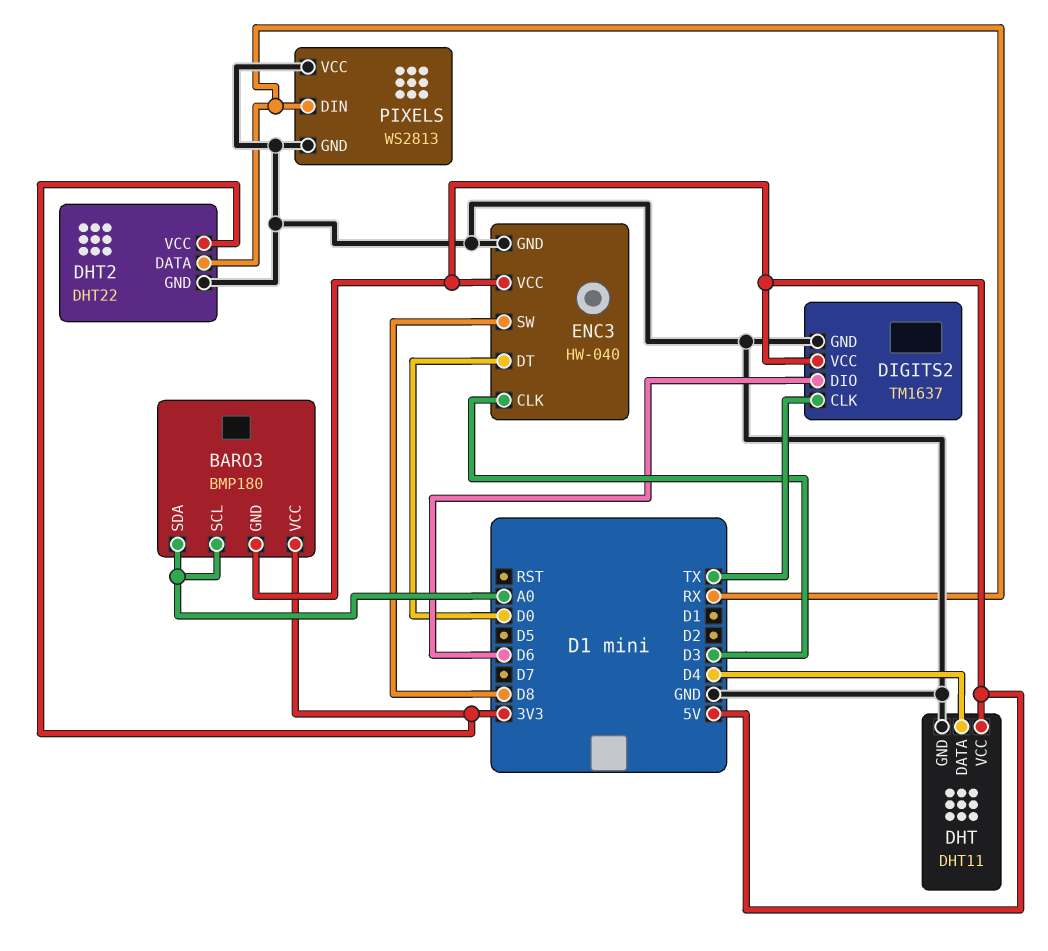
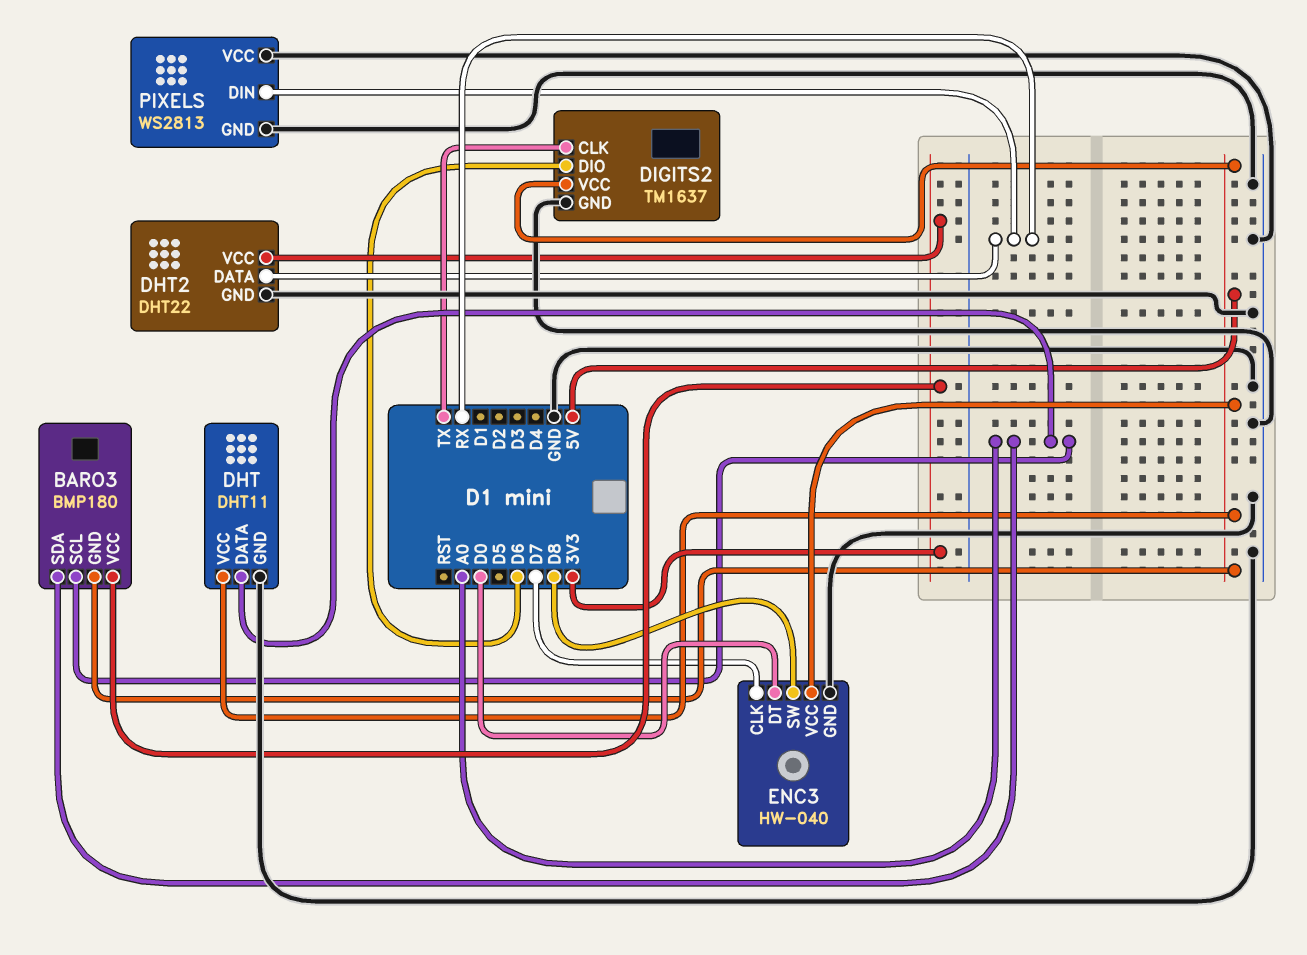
DHT pin DATA: D4 -> A0
ENC3 pin CLK: D3 -> D7

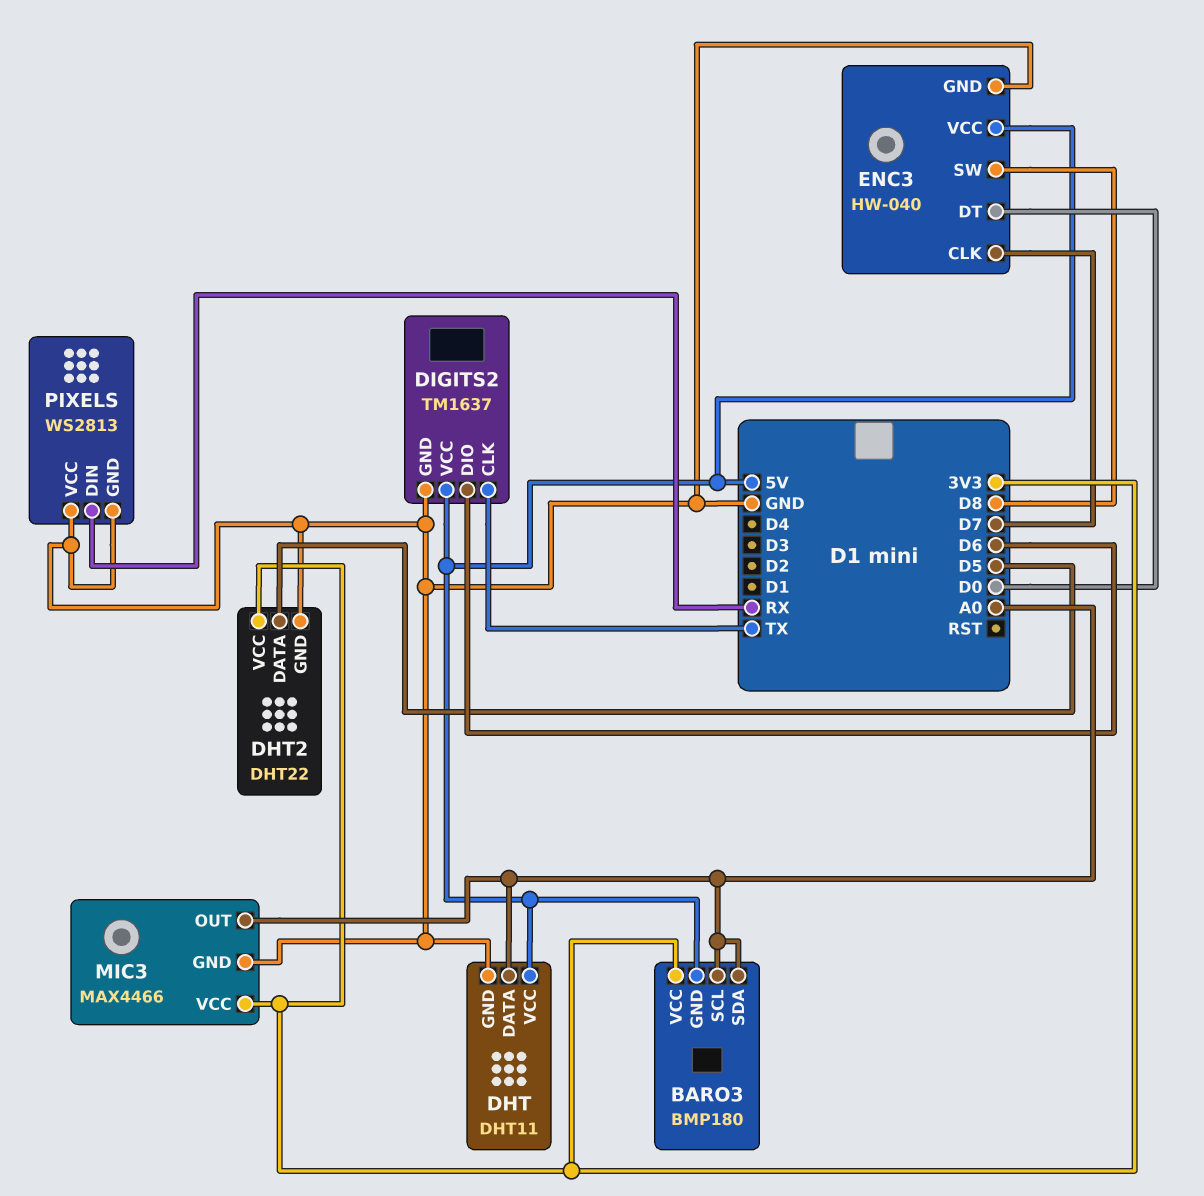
DHT2 pin DATA: RX -> D5
MIC3: none -> MAX4466
MIC3 pin GND: none -> GND
MIC3 pin OUT: none -> A0
MIC3 pin VCC: none -> 3V3

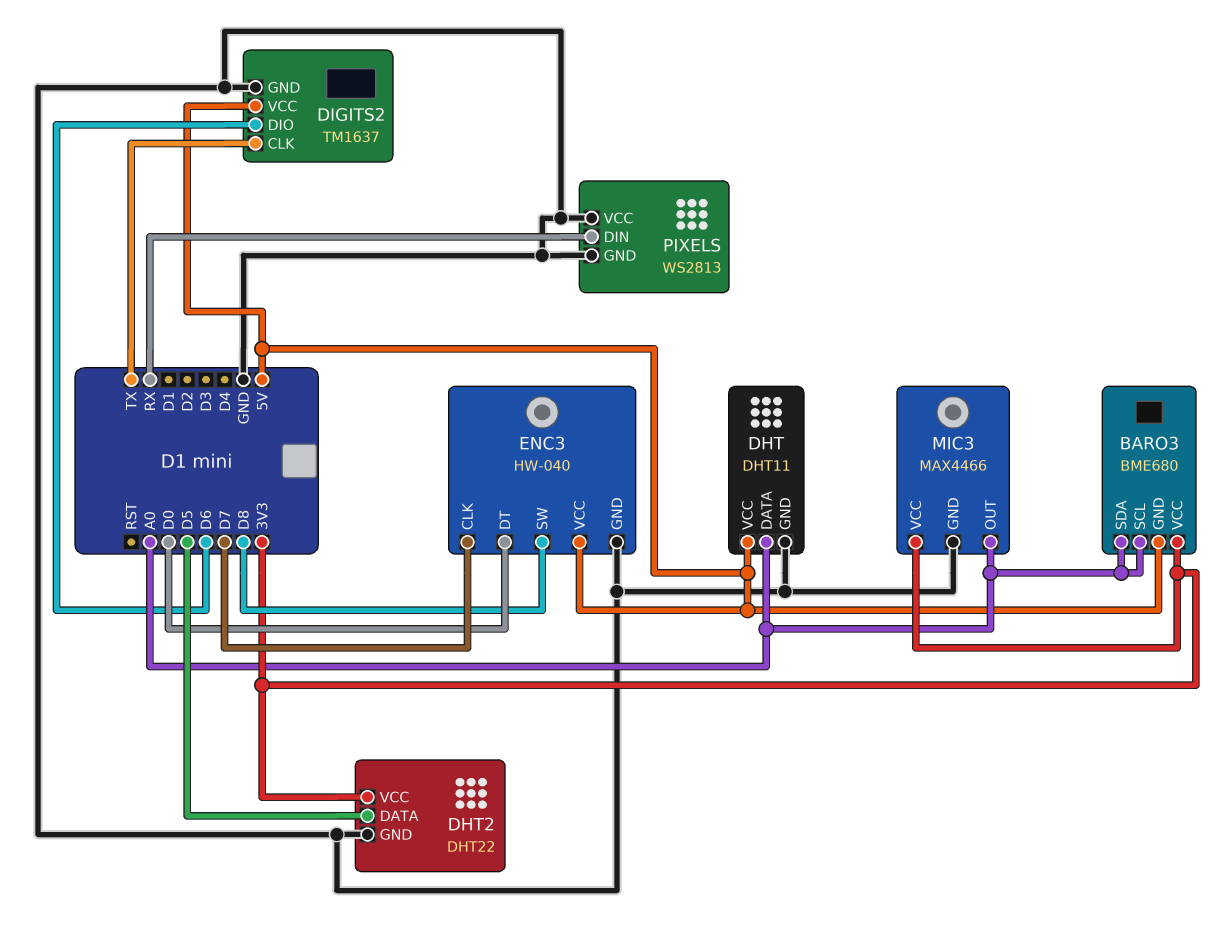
BARO3: BMP180 -> BME680

